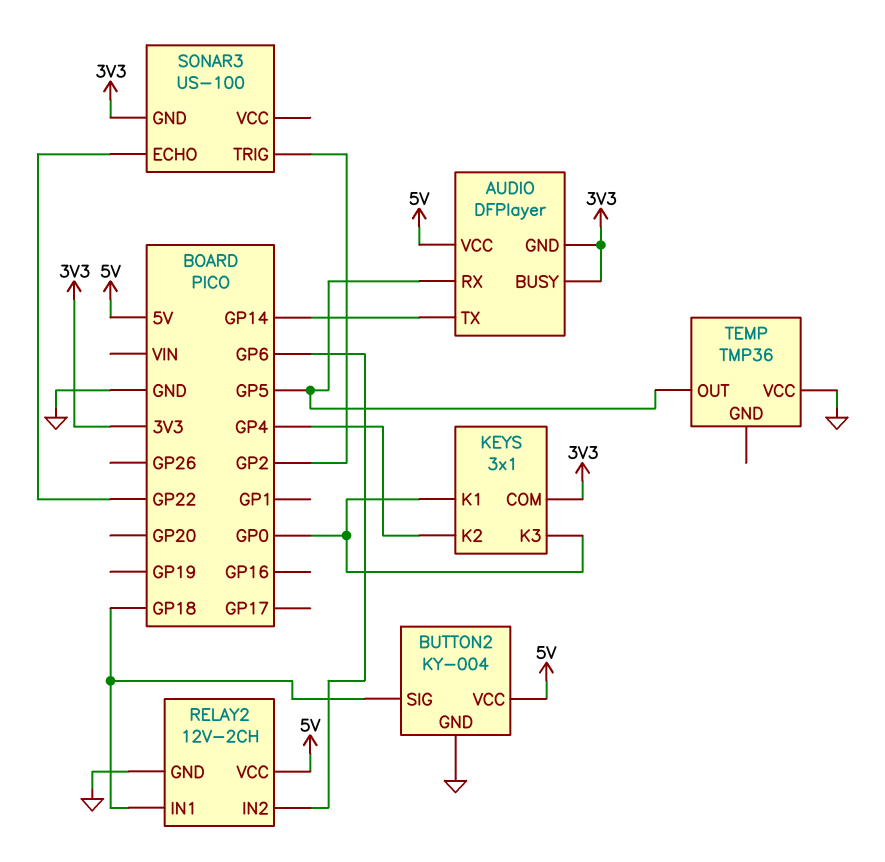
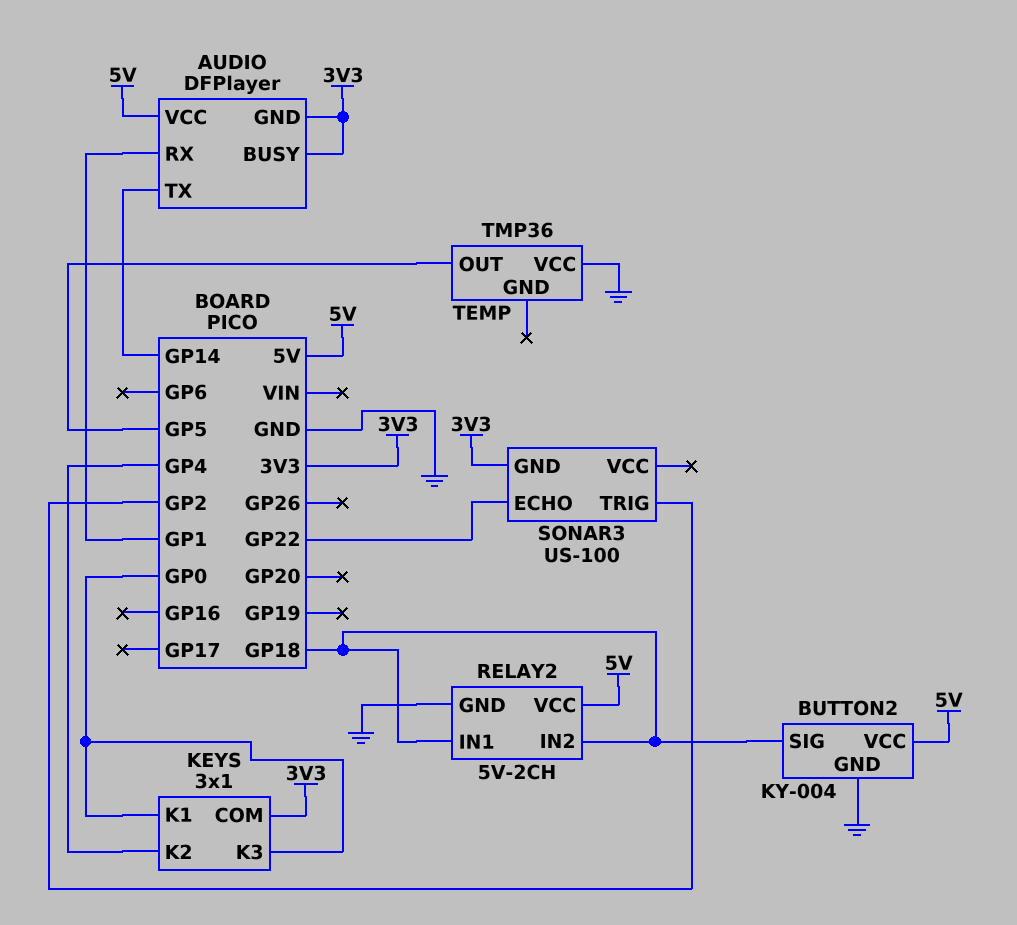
AUDIO pin RX: GP5 -> GP1
RELAY2: 12V-2CH -> 5V-2CH
RELAY2 pin IN2: GP6 -> GP18

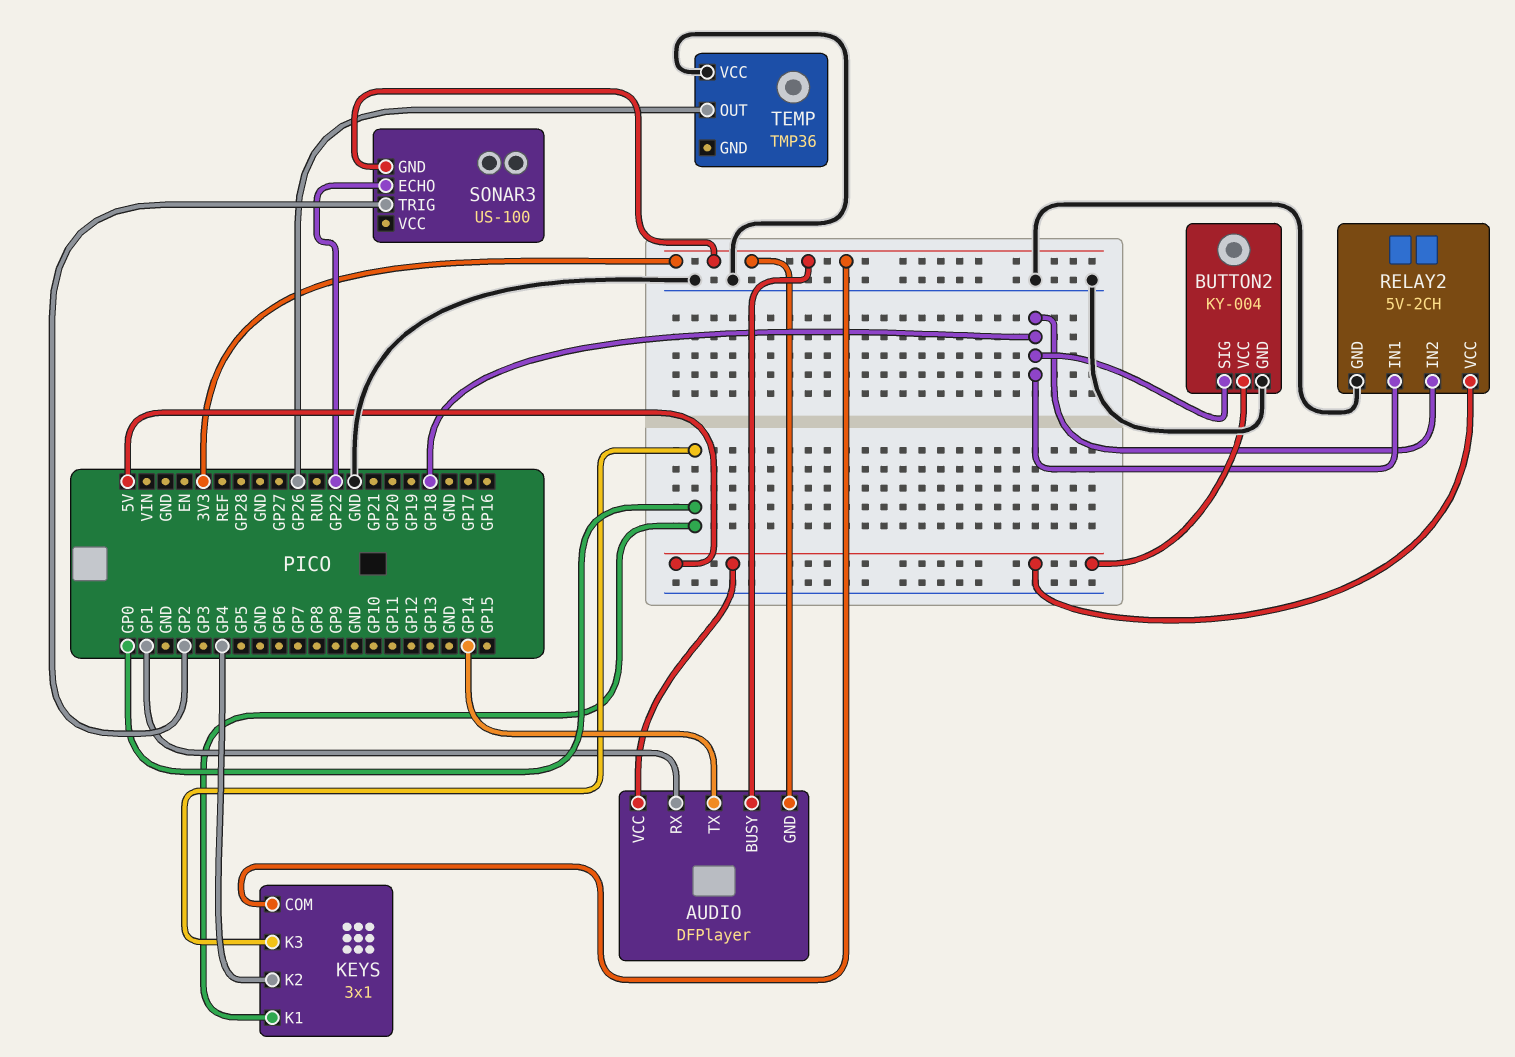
TEMP pin OUT: GP5 -> GP26

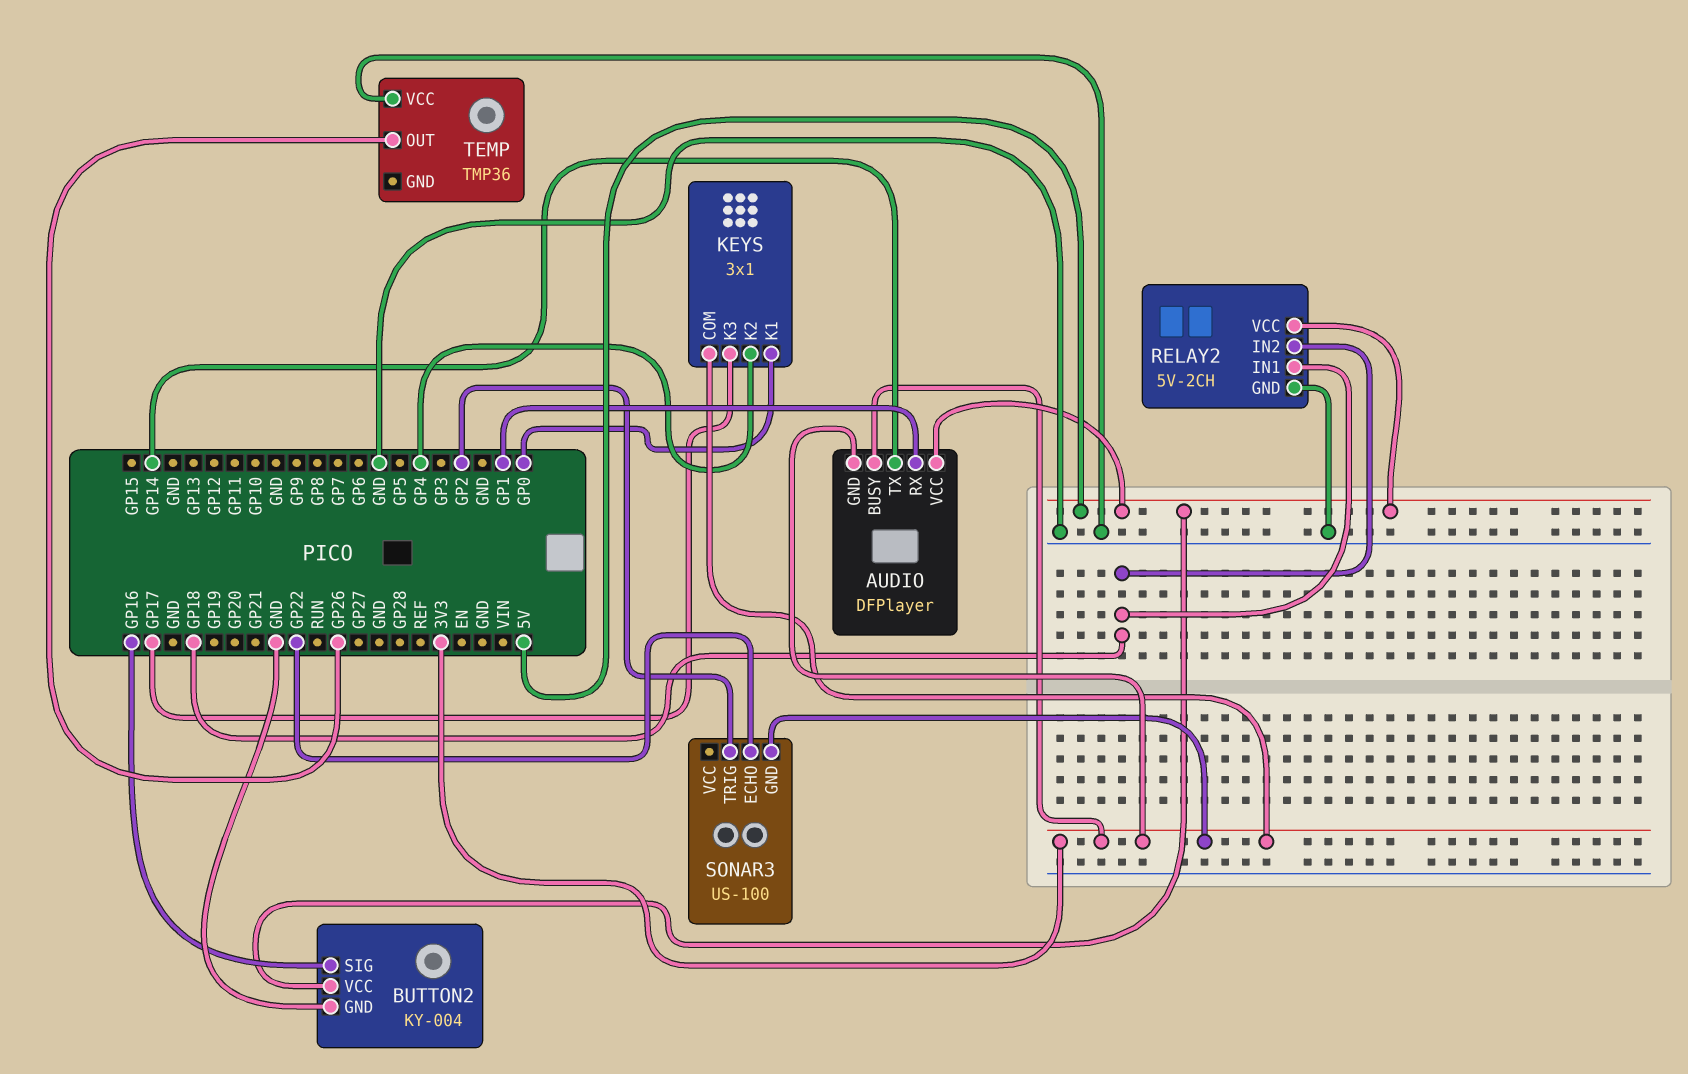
BUTTON2 pin SIG: GP18 -> GP16
KEYS pin K3: GP0 -> GP17

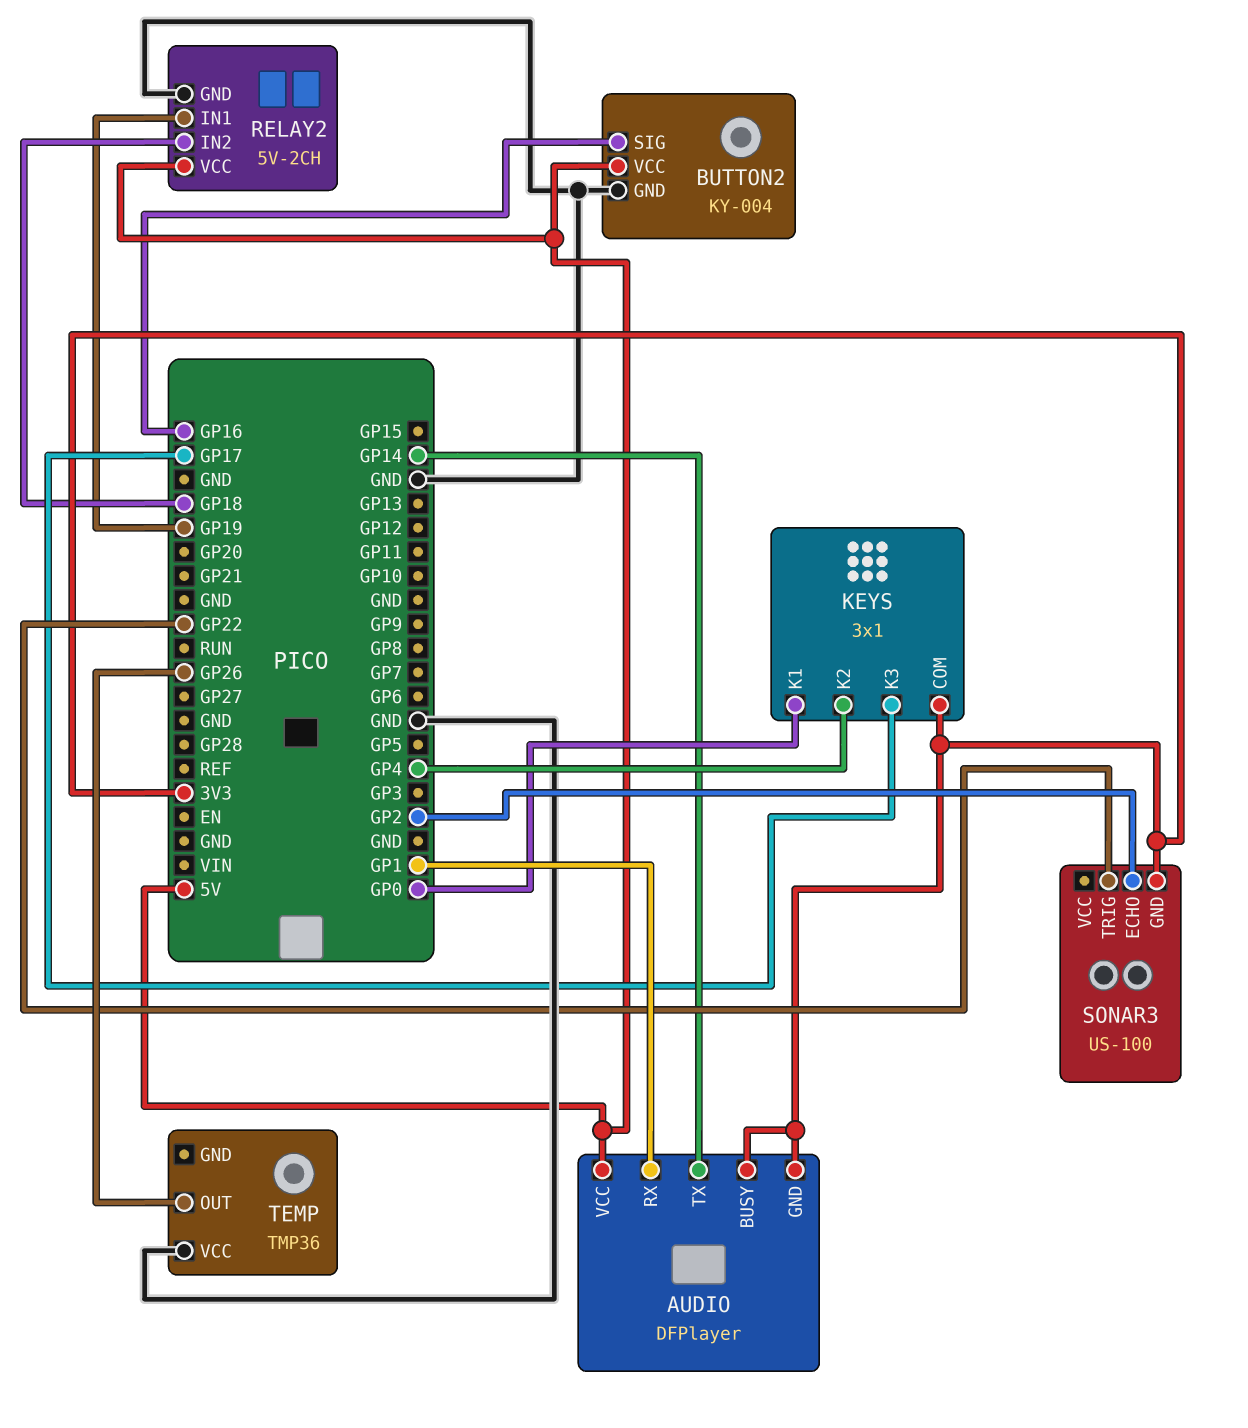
RELAY2 pin IN1: GP18 -> GP19
SONAR3 pin ECHO: GP22 -> GP2
SONAR3 pin TRIG: GP2 -> GP22

